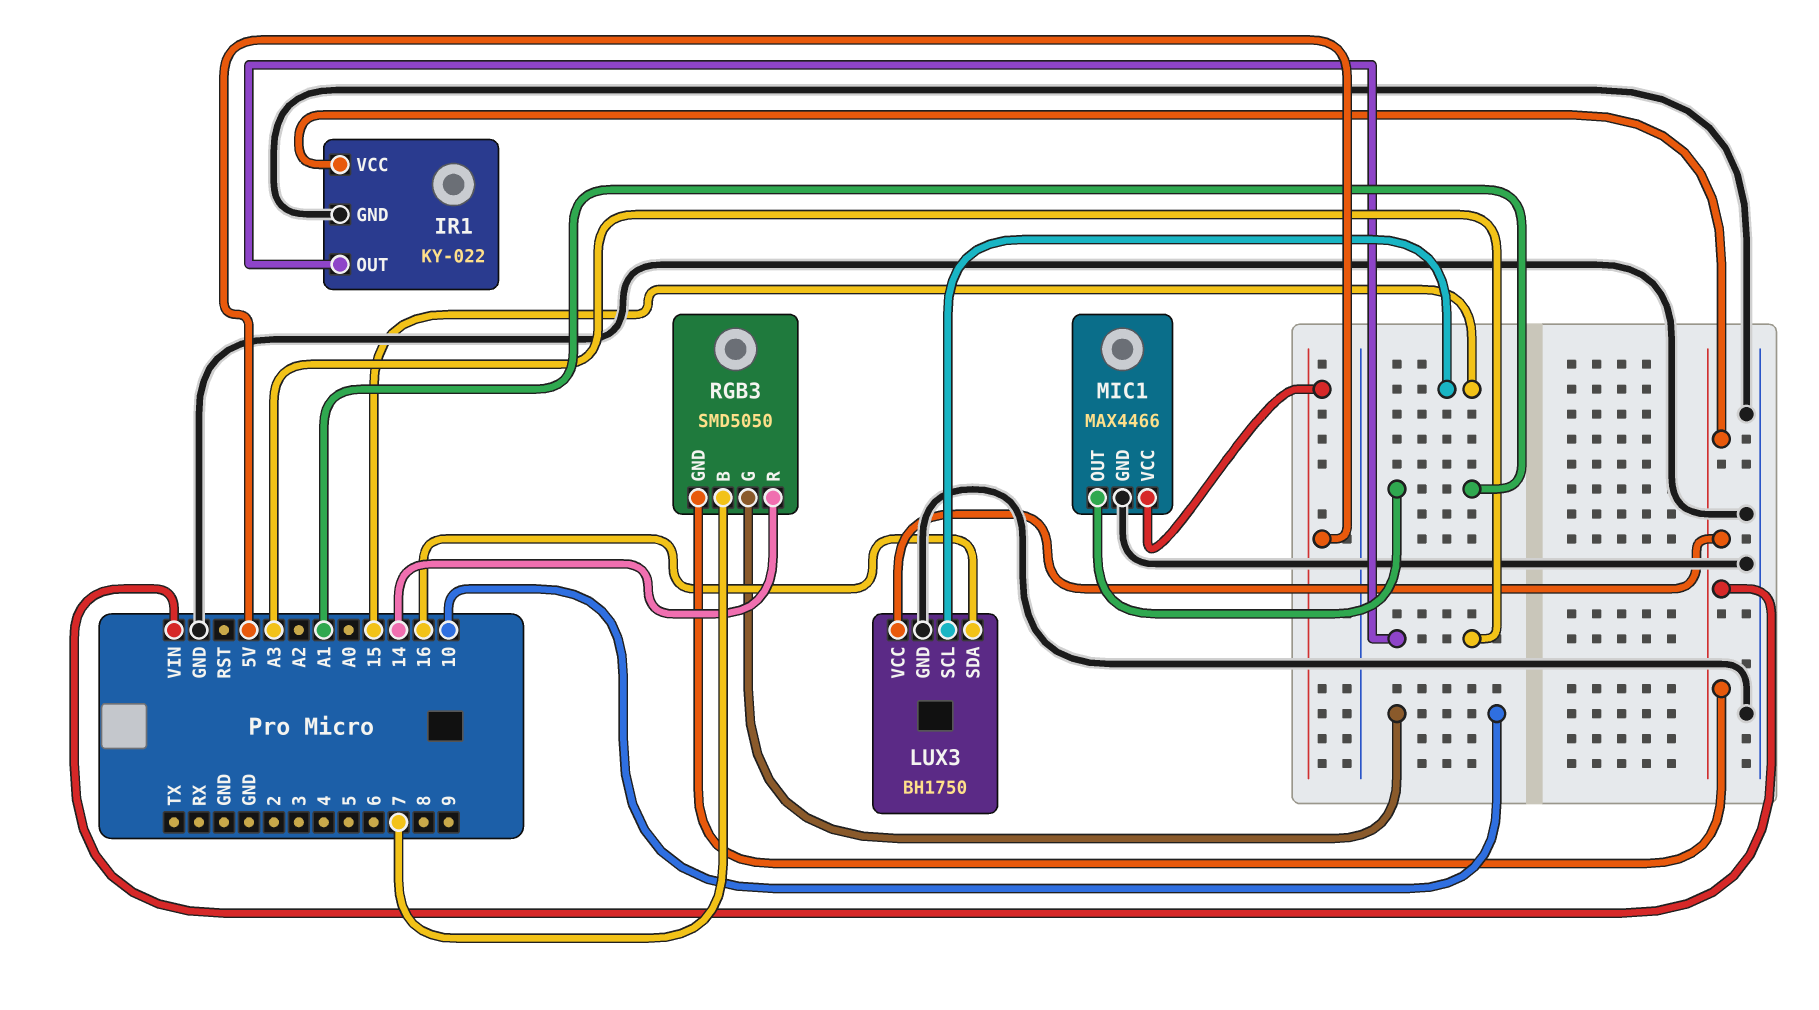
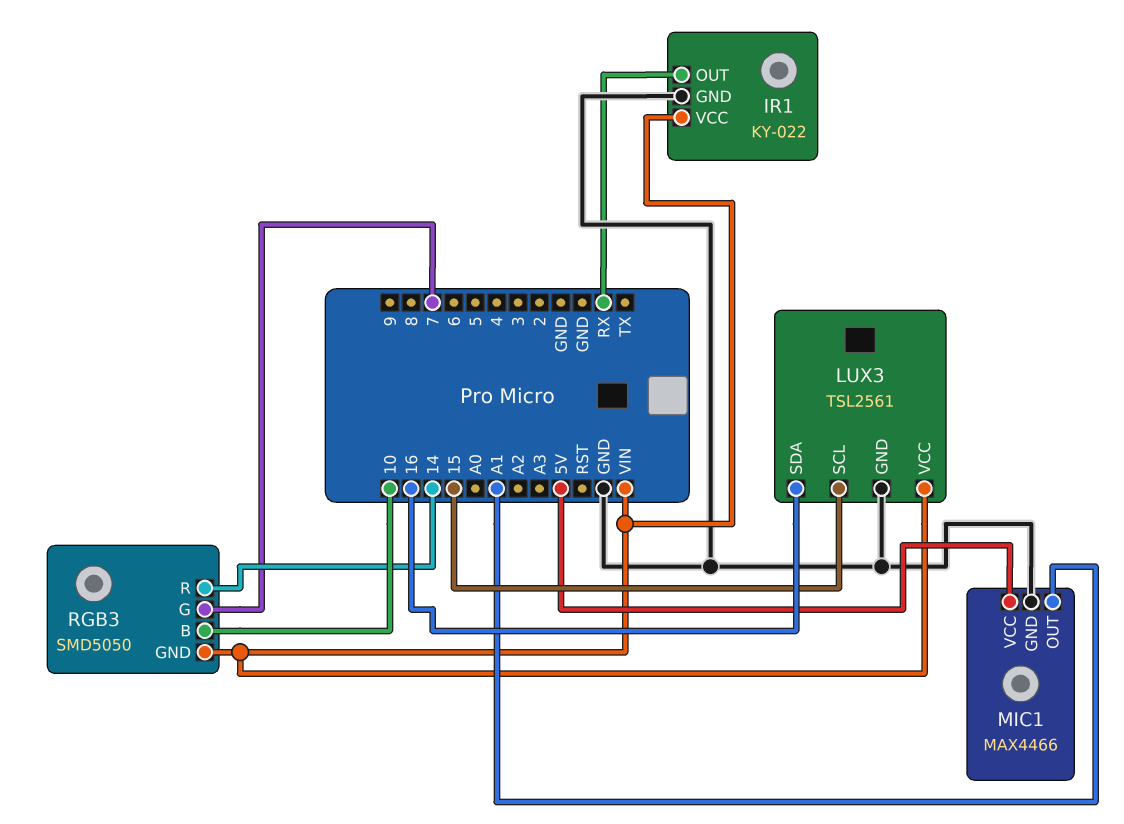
IR1 pin OUT: A3 -> RX
LUX3: BH1750 -> TSL2561
RGB3 pin B: 7 -> 10
RGB3 pin G: 10 -> 7

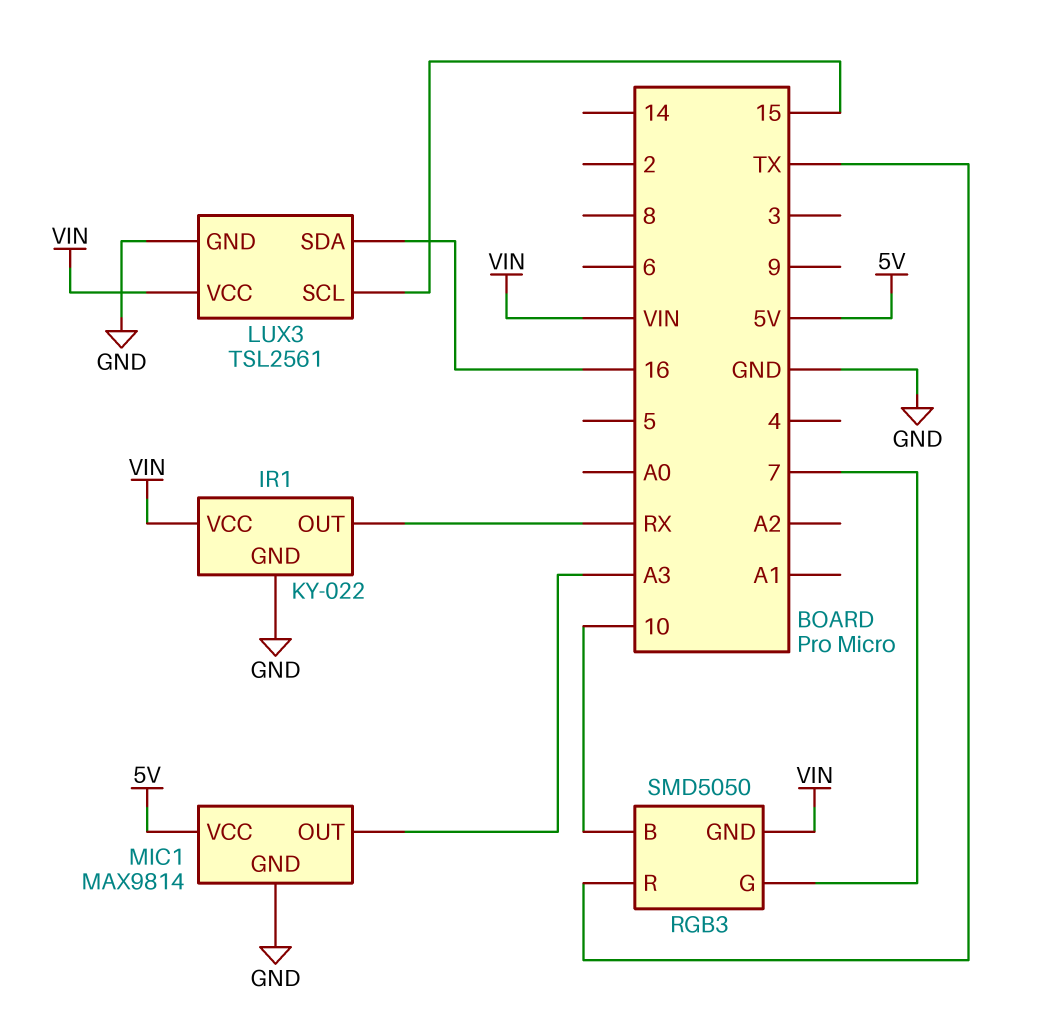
MIC1: MAX4466 -> MAX9814
MIC1 pin OUT: A1 -> A3
RGB3 pin R: 14 -> TX

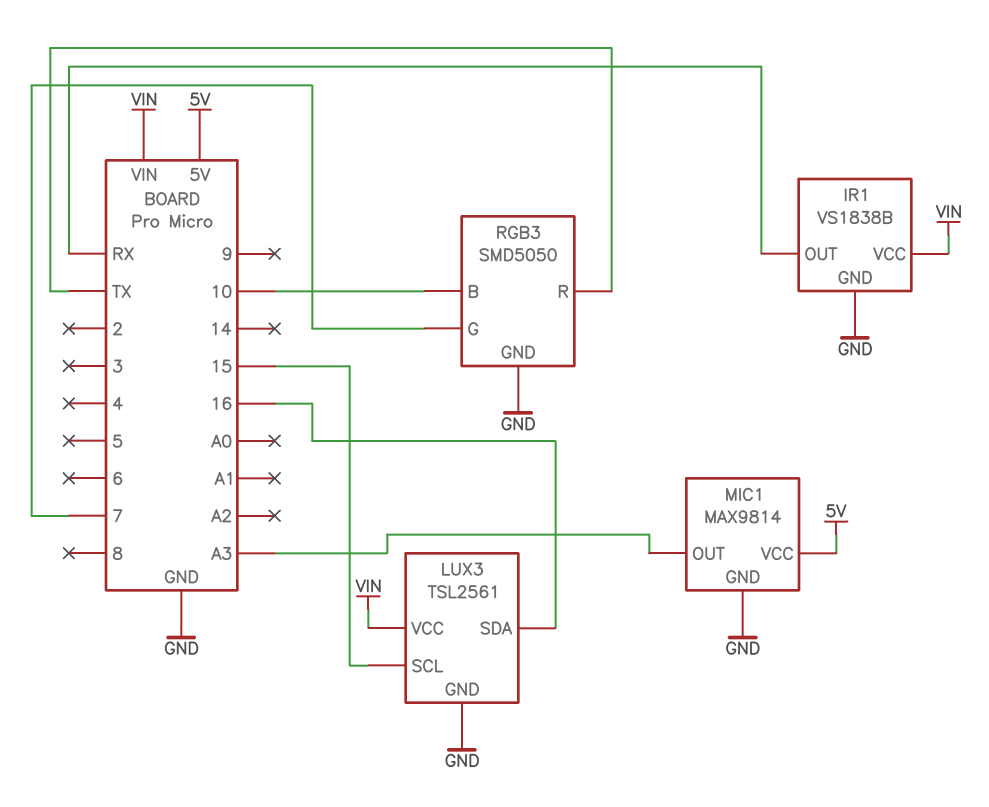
IR1: KY-022 -> VS1838B
RGB3 pin GND: VIN -> GND

